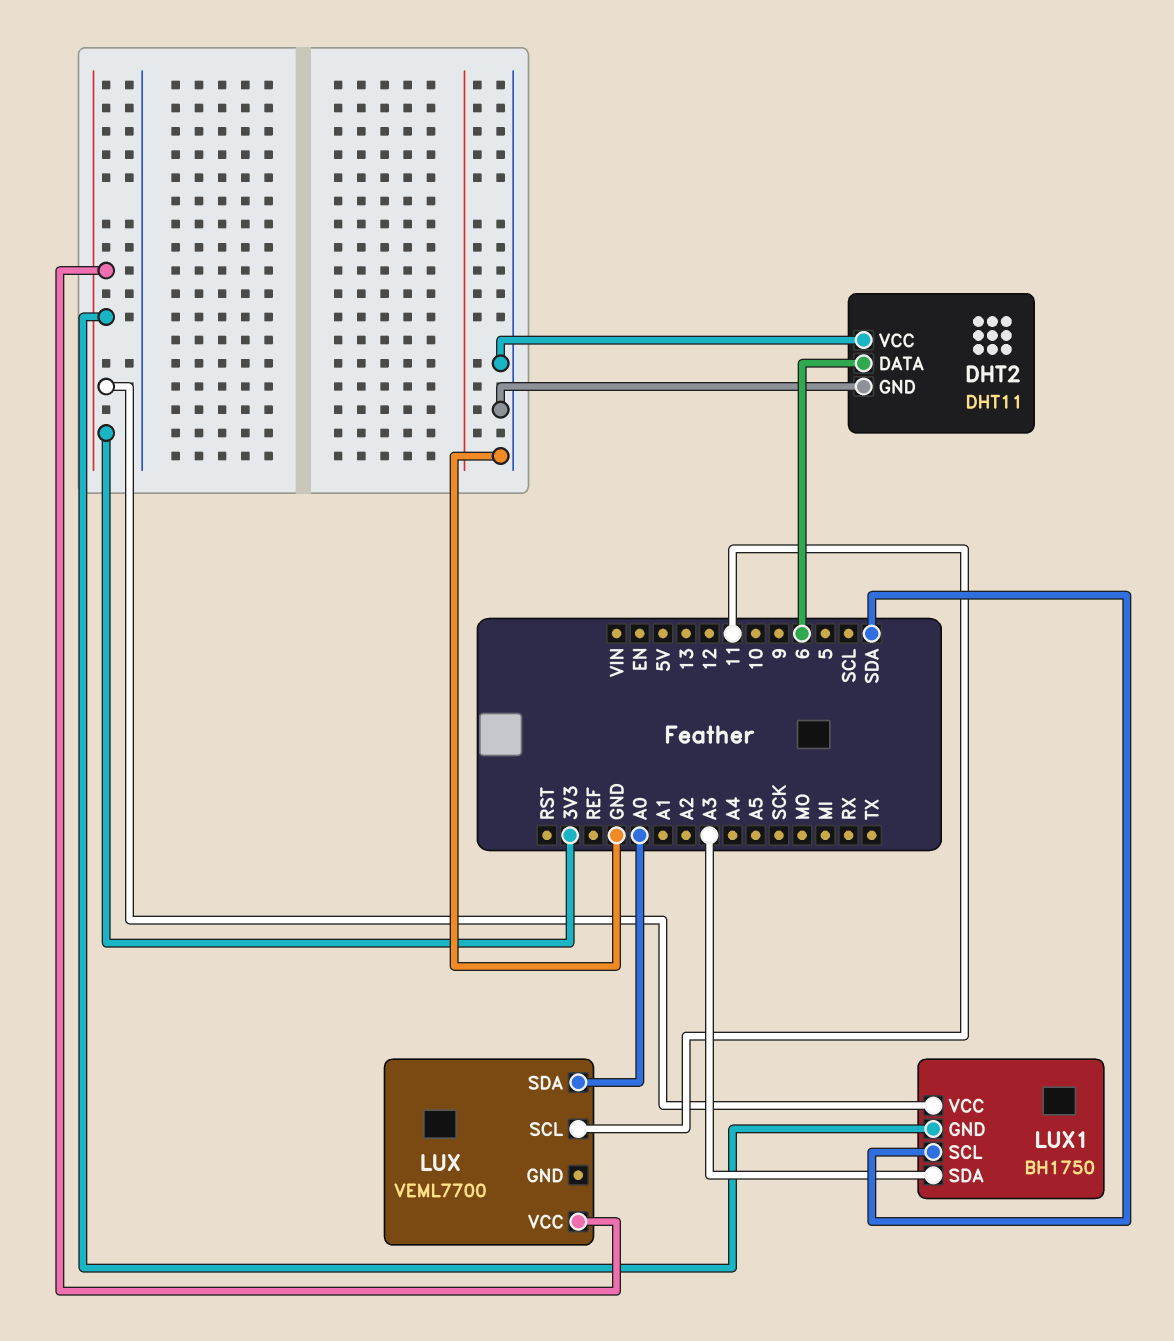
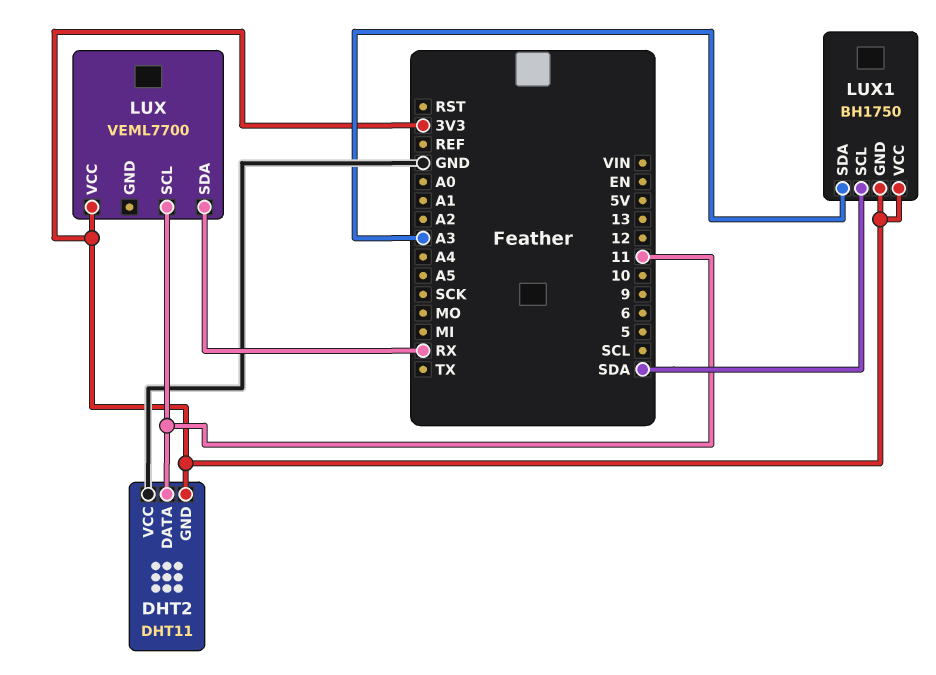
DHT2 pin DATA: 6 -> 11
DHT2 pin GND: GND -> 3V3
LUX pin SDA: A0 -> RX

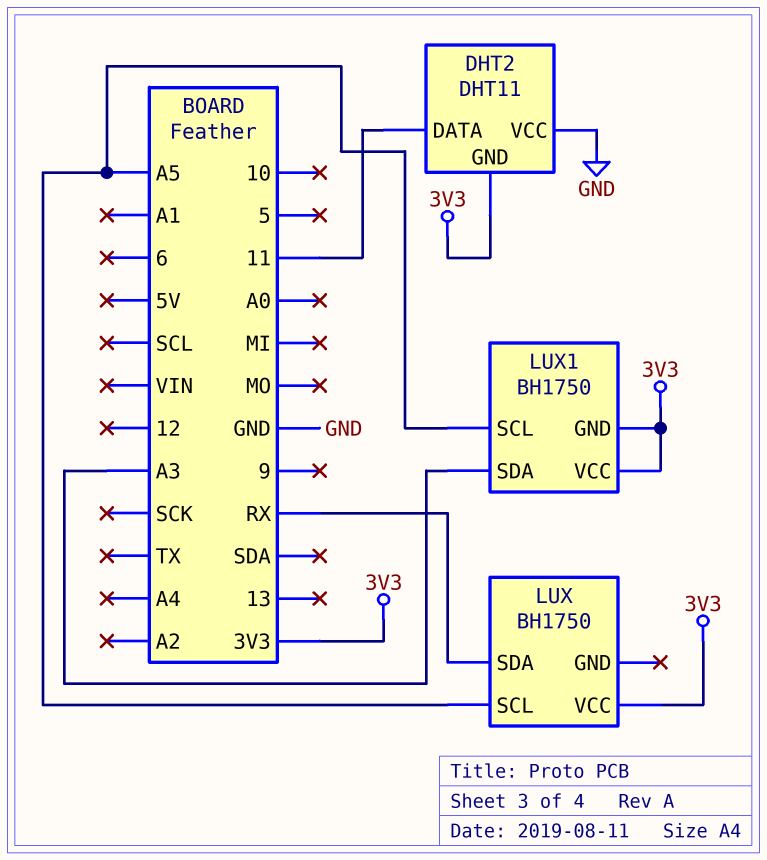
LUX: VEML7700 -> BH1750
LUX pin SCL: 11 -> A5
LUX1 pin SCL: SDA -> A5

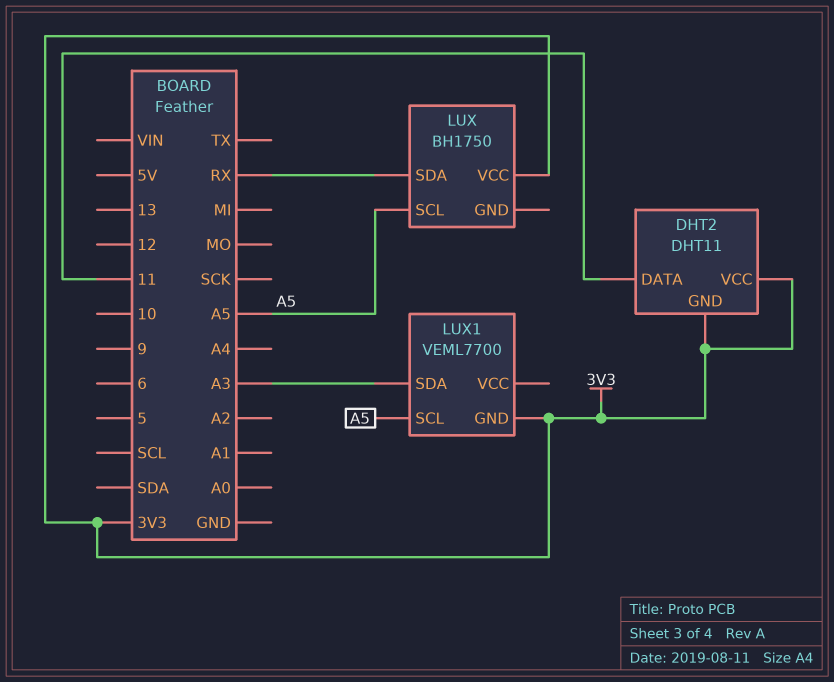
DHT2 pin VCC: GND -> 3V3
LUX1: BH1750 -> VEML7700
LUX1 pin VCC: 3V3 -> none

